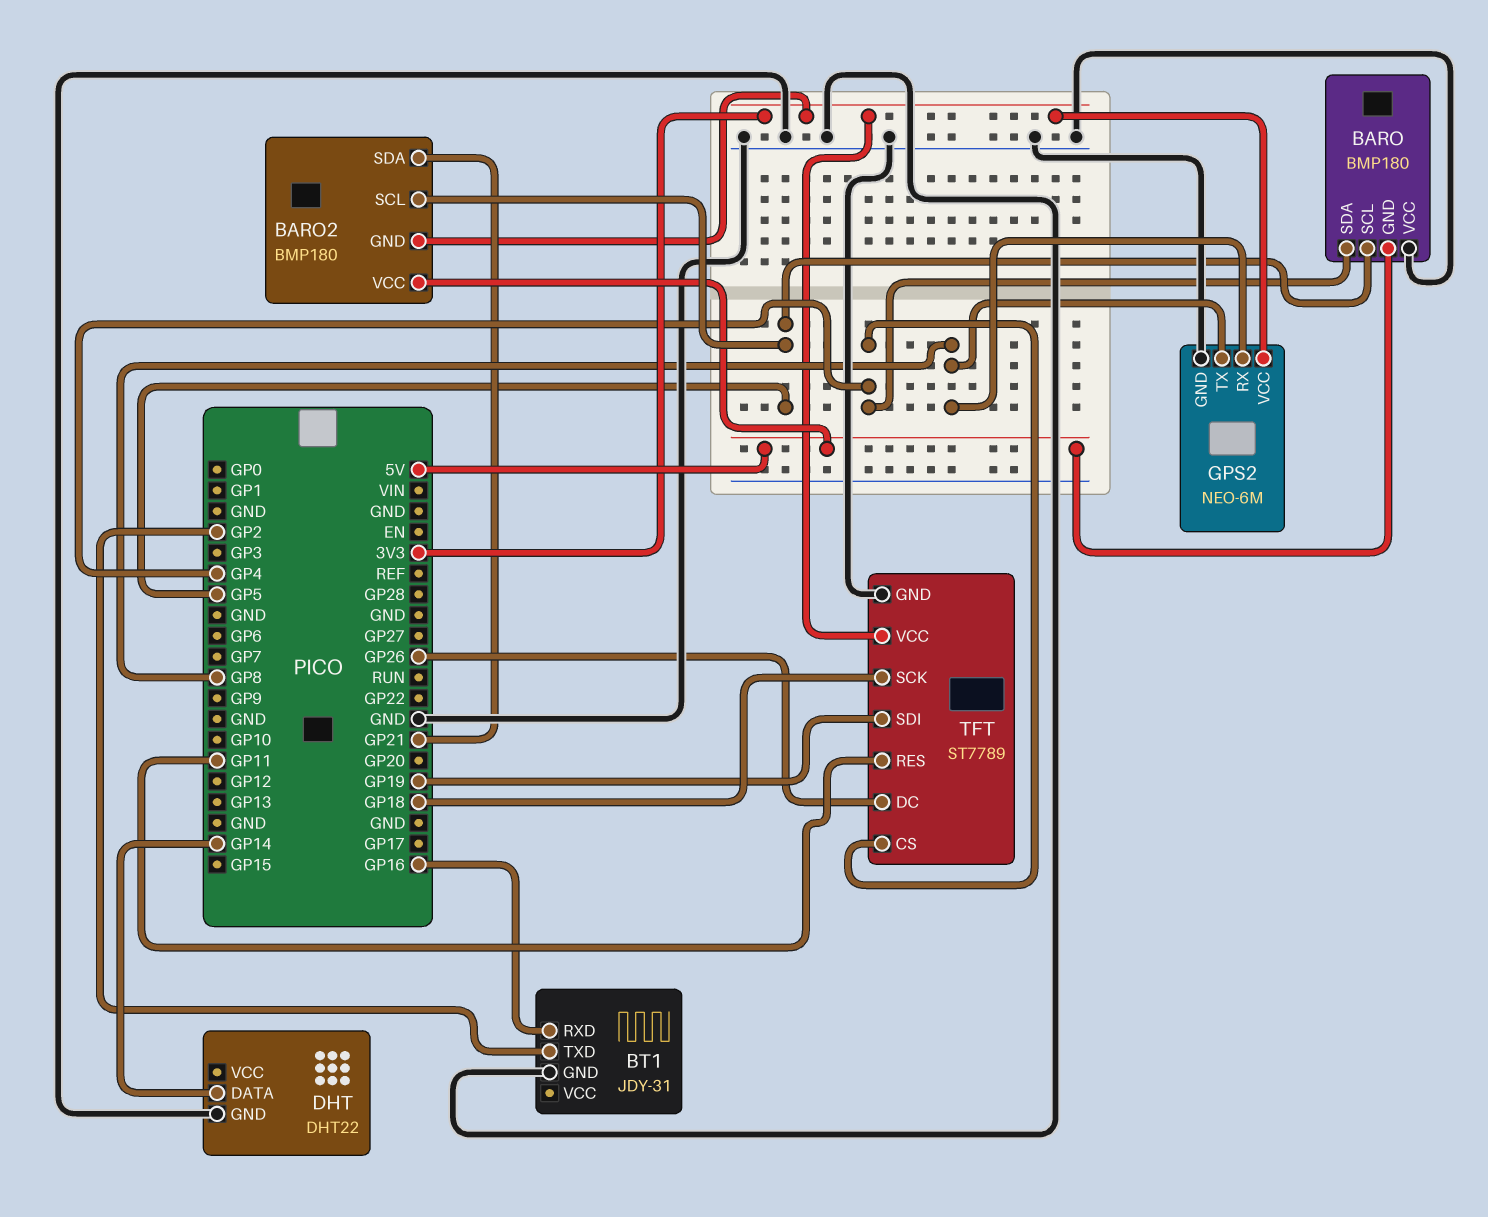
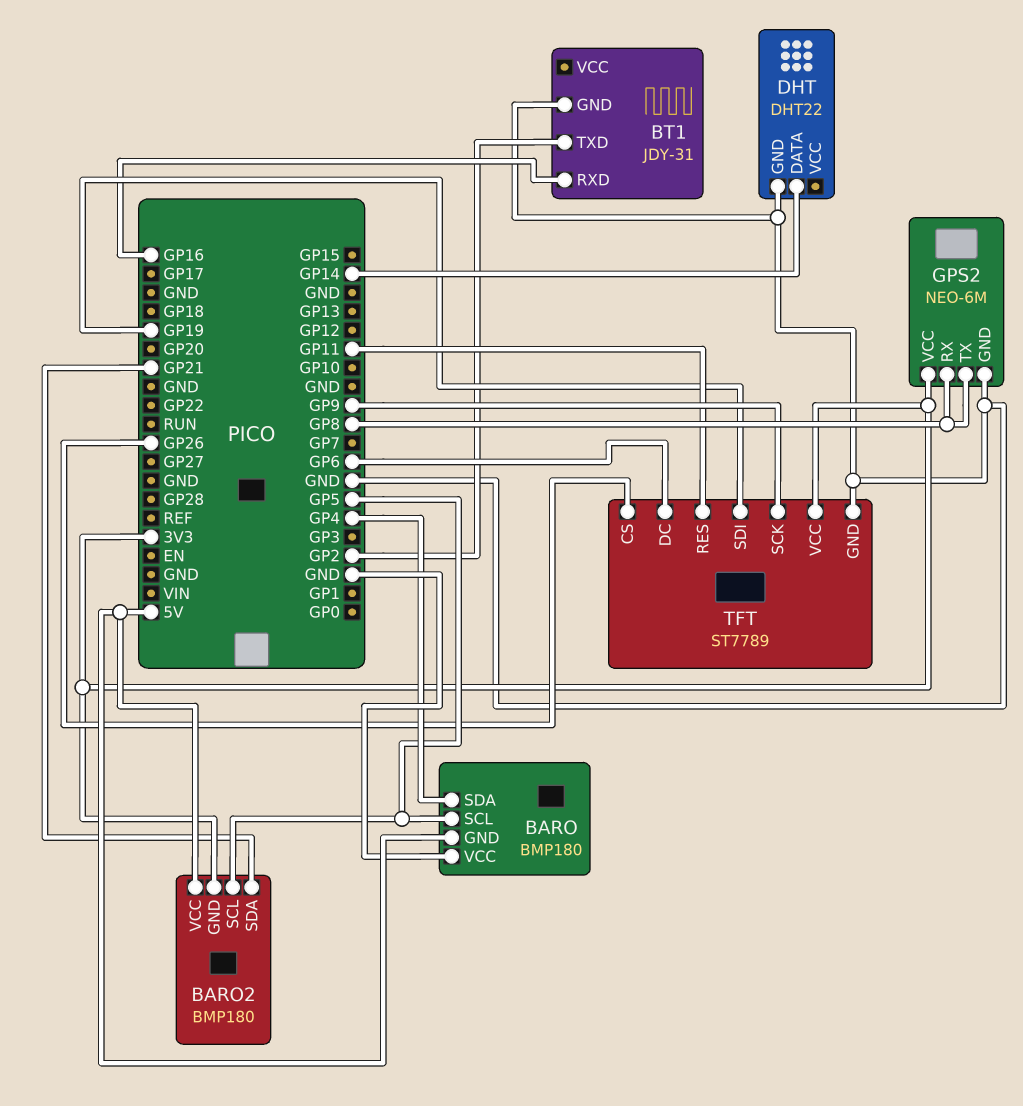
TFT pin CS: GP4 -> GP26
TFT pin DC: GP26 -> GP6
TFT pin SCK: GP18 -> GP9

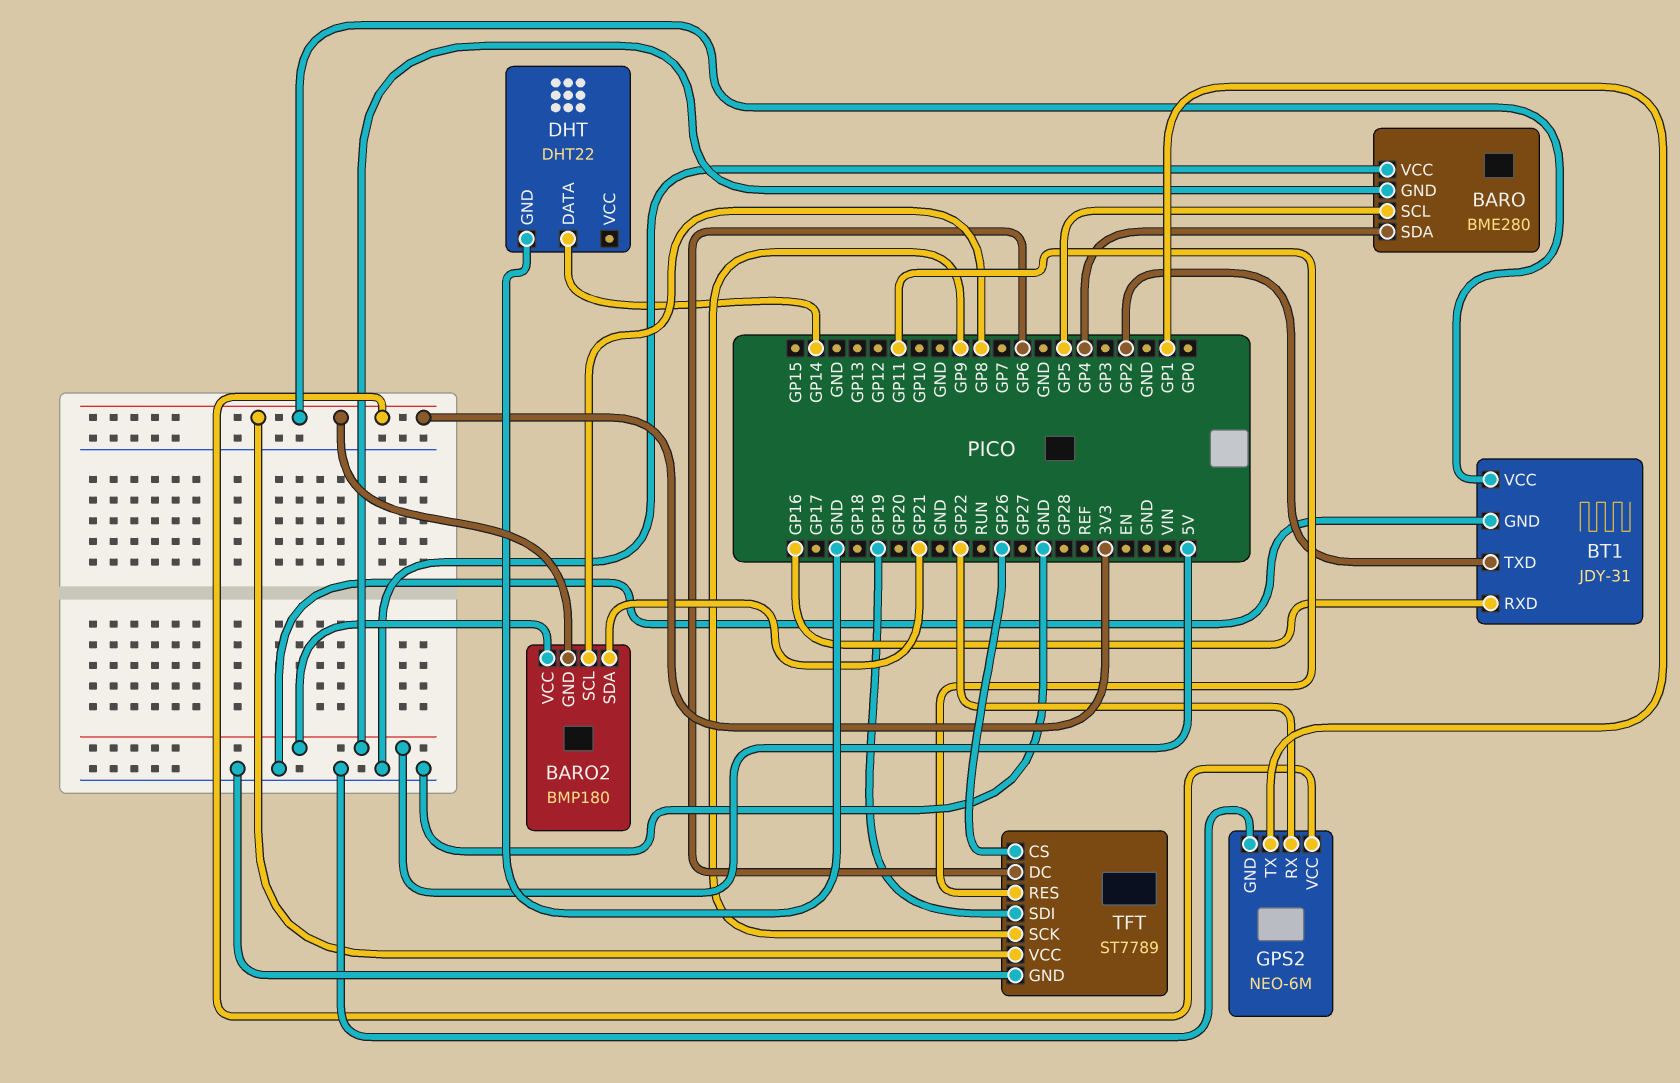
BARO: BMP180 -> BME280
BARO2 pin SCL: GP5 -> GP8
BT1 pin VCC: none -> 3V3
GPS2 pin RX: GP8 -> GP22
GPS2 pin TX: GP8 -> GP1

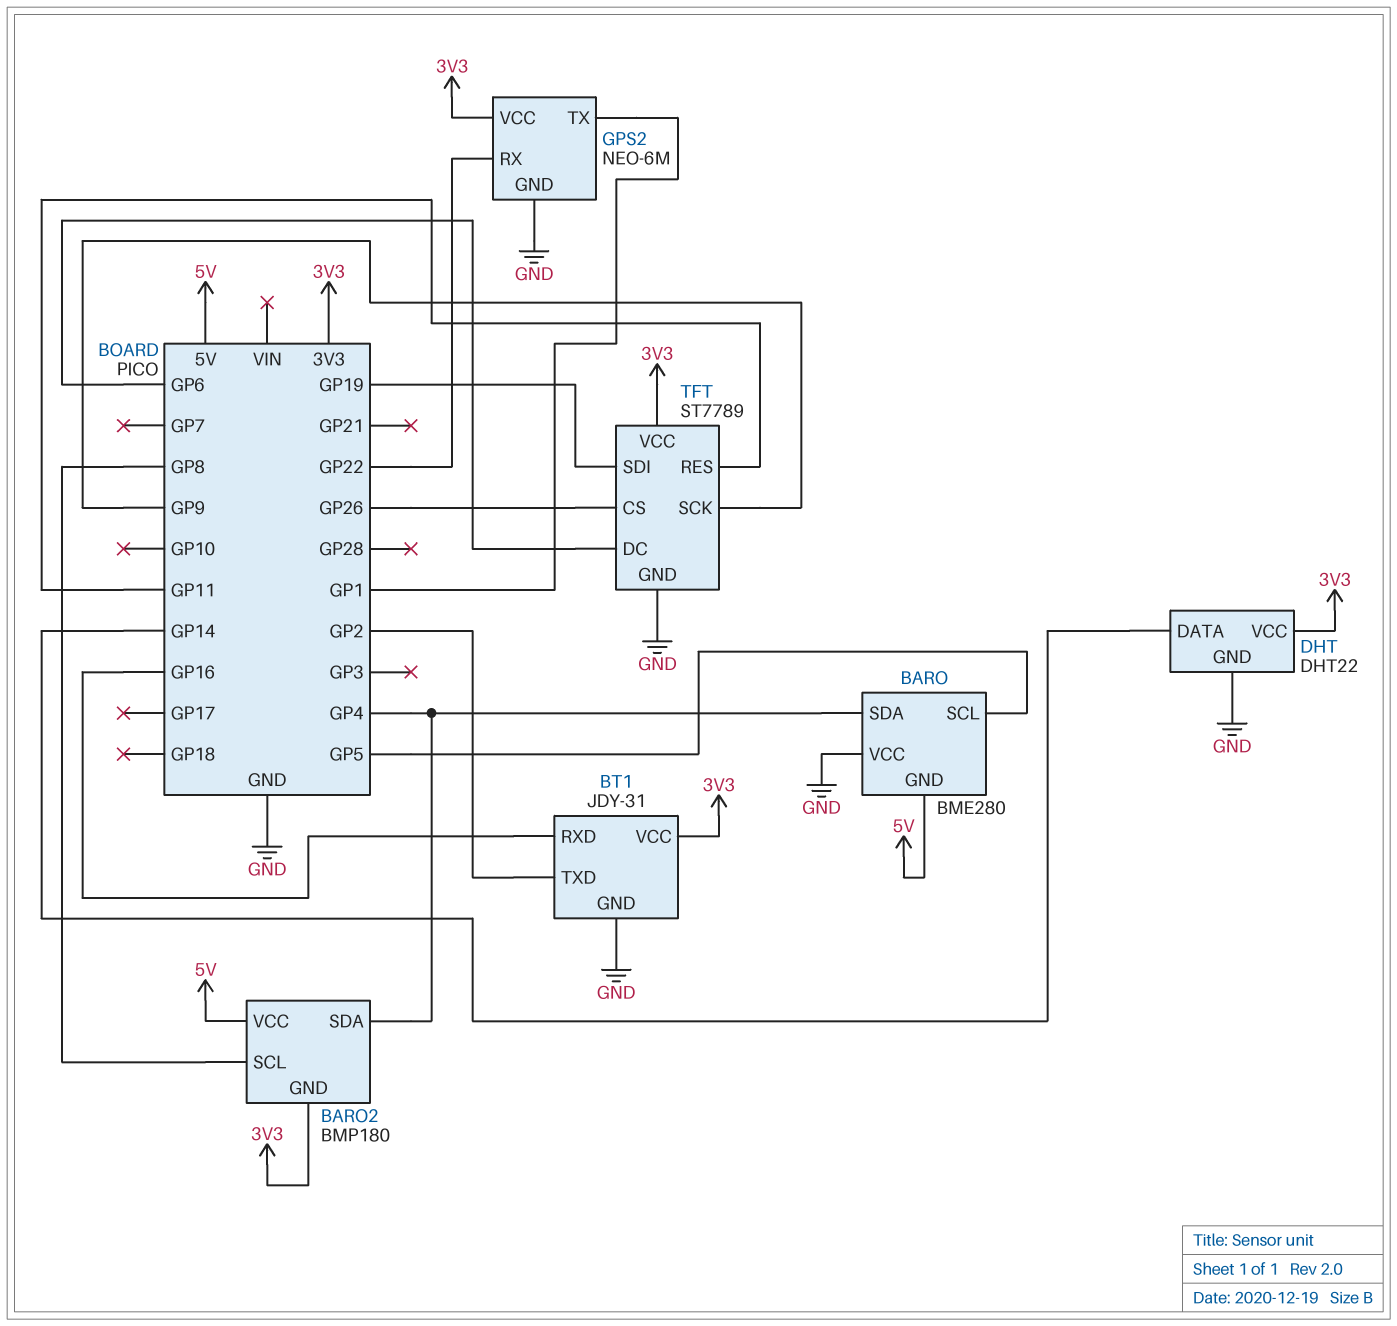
BARO2 pin SDA: GP21 -> GP4
DHT pin VCC: none -> 3V3

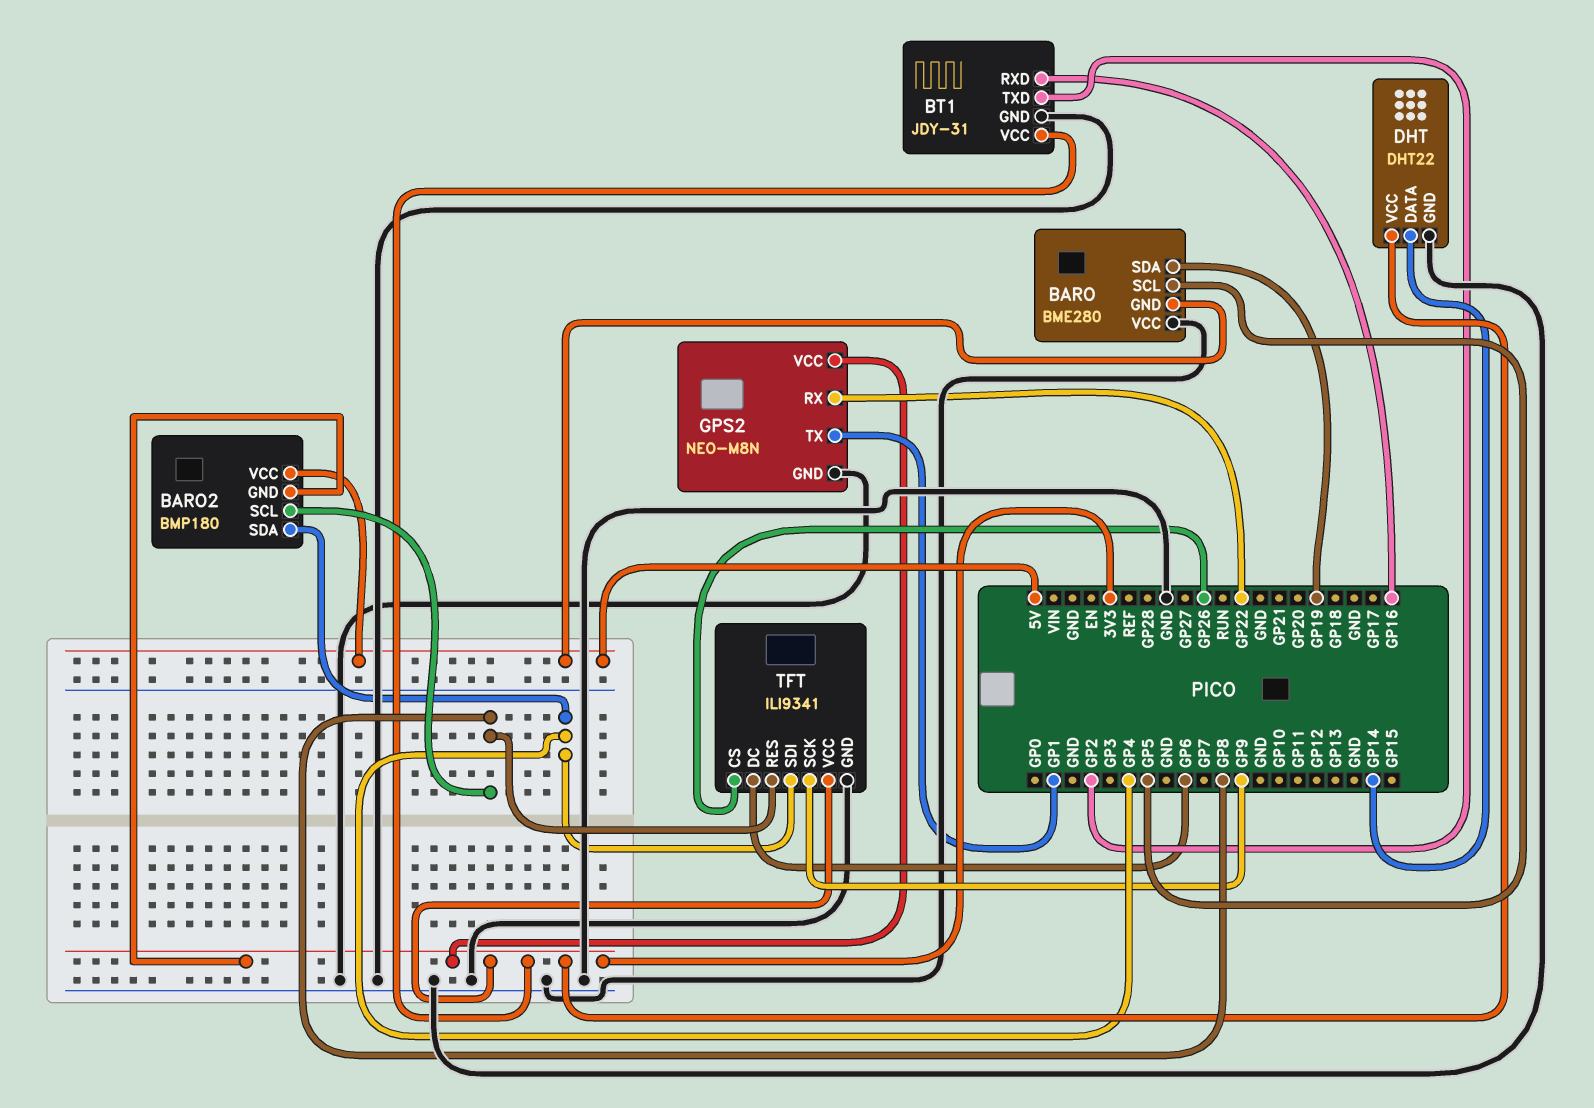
BARO pin SDA: GP4 -> GP19
GPS2: NEO-6M -> NEO-M8N
TFT: ST7789 -> ILI9341
TFT pin RES: GP11 -> GP8
TFT pin SDI: GP19 -> GP4

